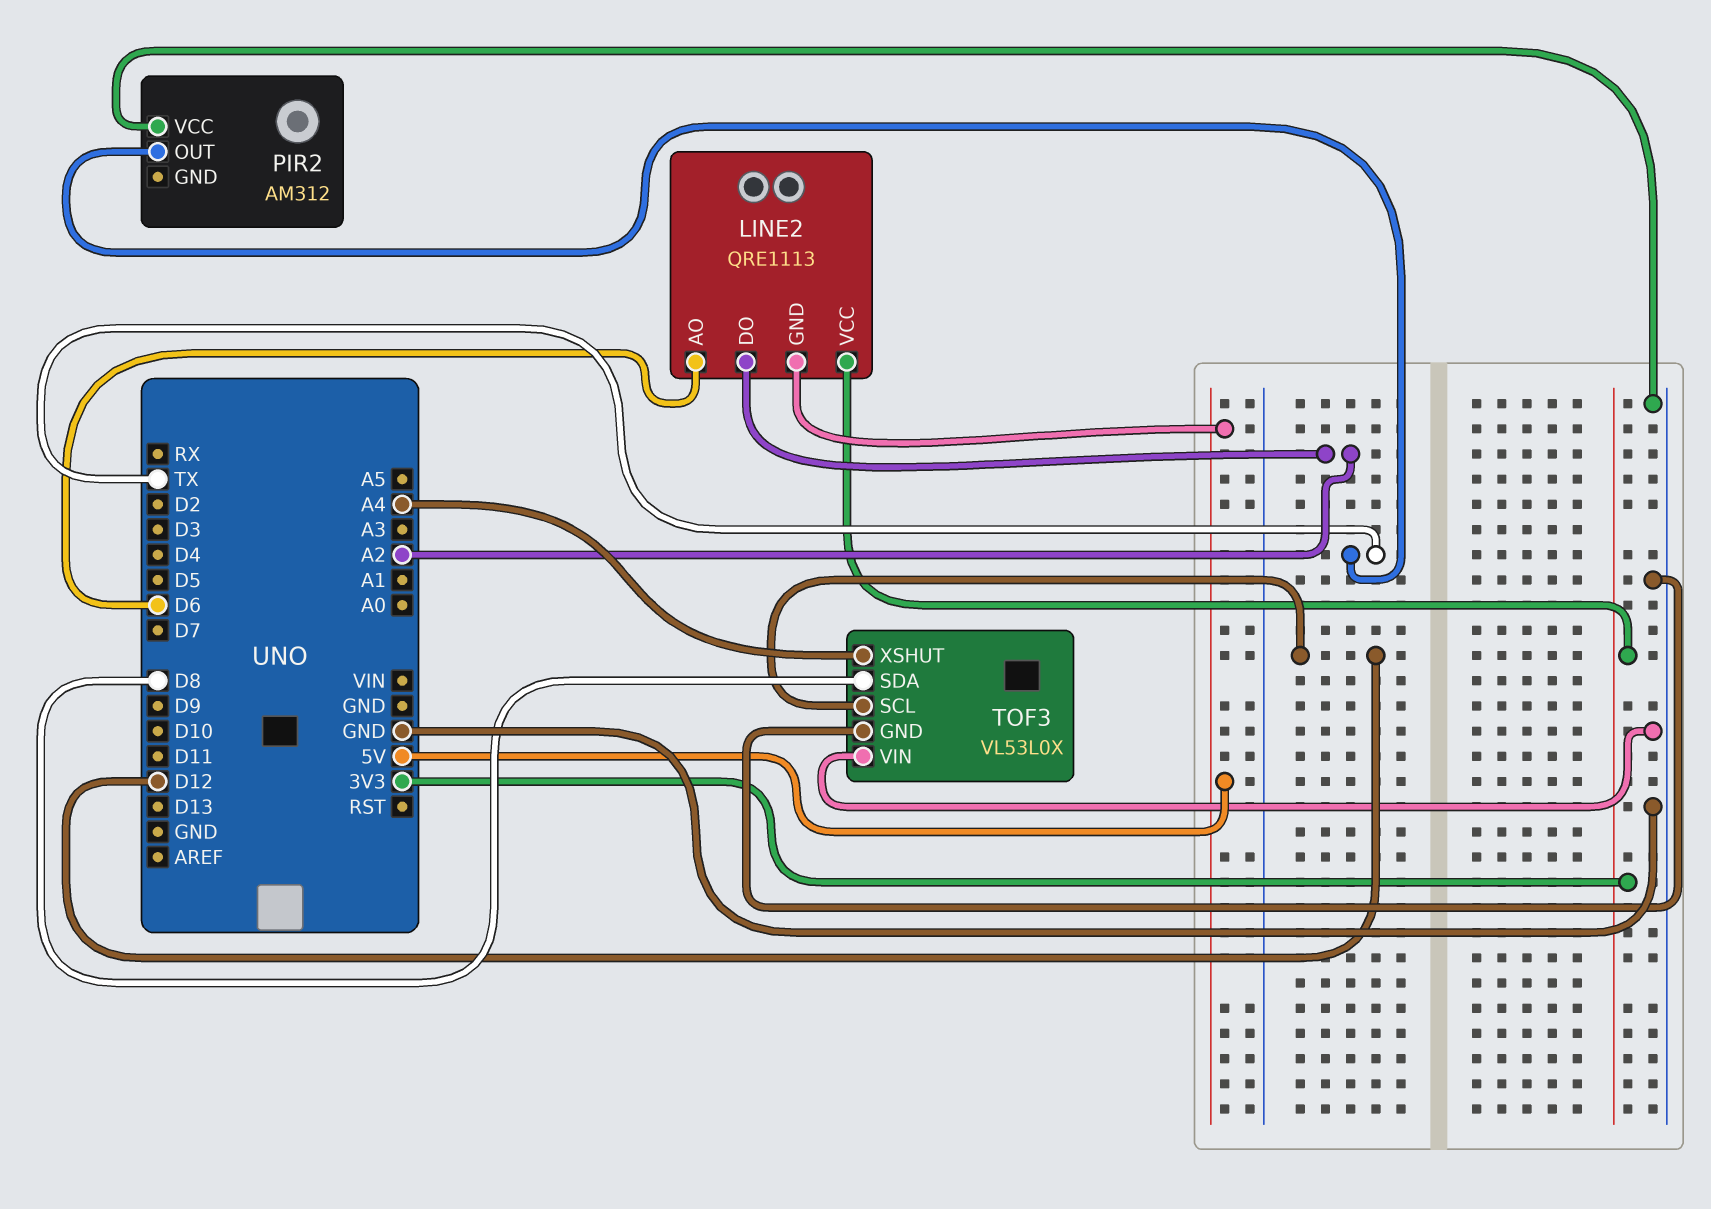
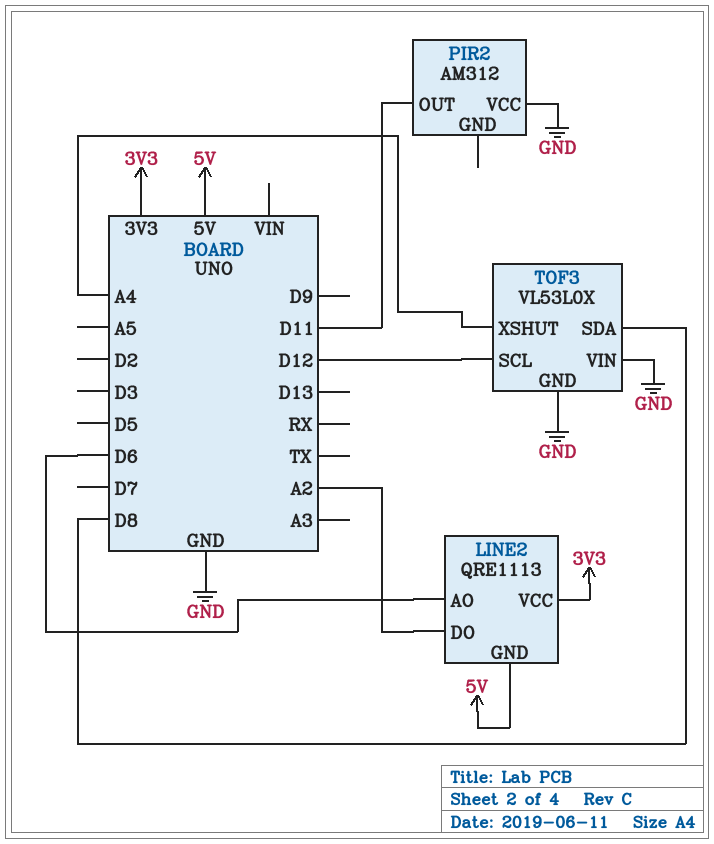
PIR2 pin OUT: TX -> D11

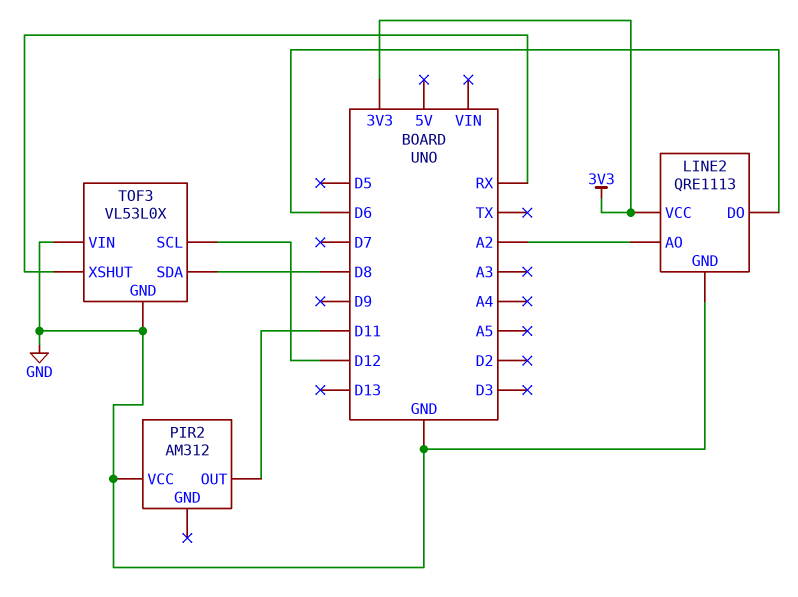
LINE2 pin AO: D6 -> A2
LINE2 pin DO: A2 -> D6
LINE2 pin GND: 5V -> GND
TOF3 pin XSHUT: A4 -> RX

